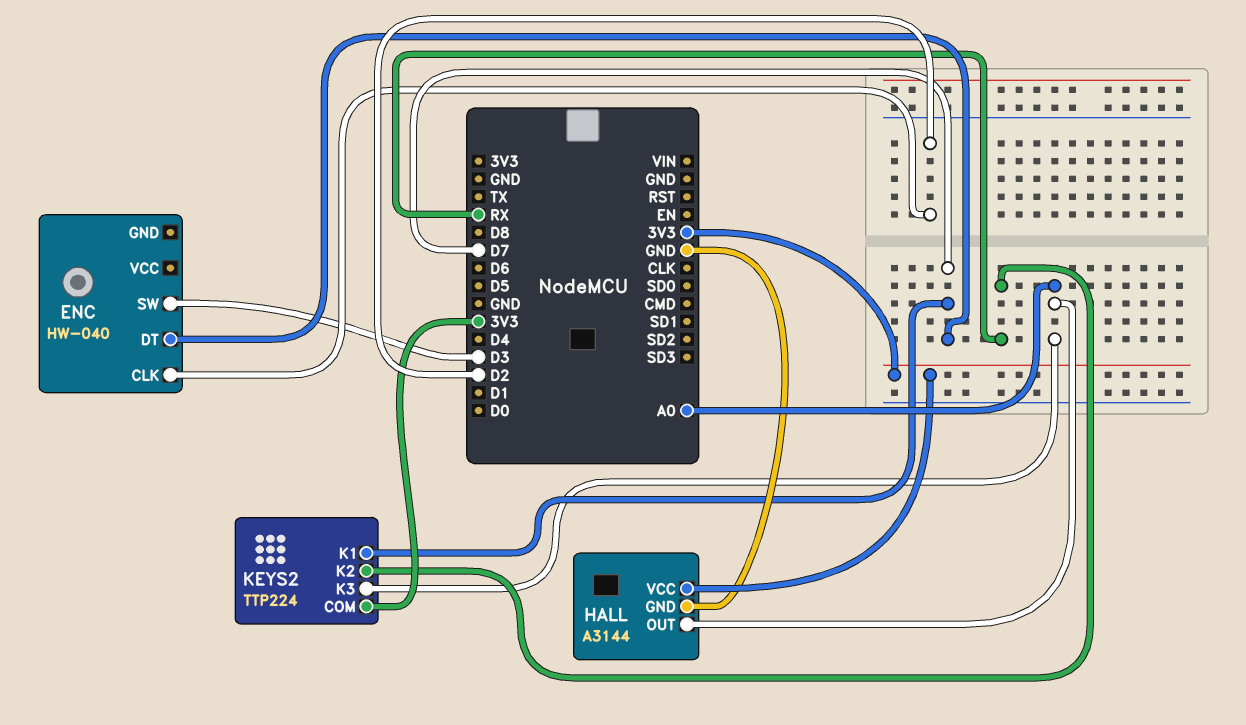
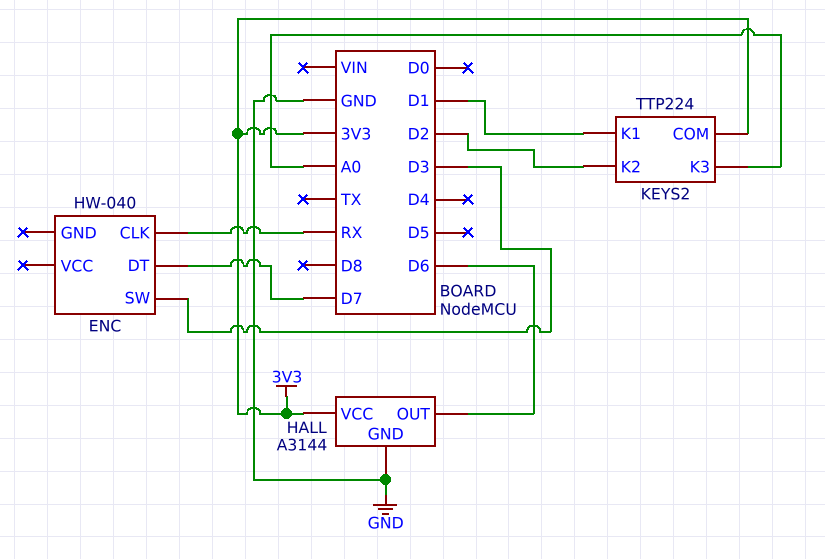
ENC pin CLK: D2 -> RX
HALL pin OUT: A0 -> D6
KEYS2 pin K1: D7 -> D1
KEYS2 pin K2: RX -> D2

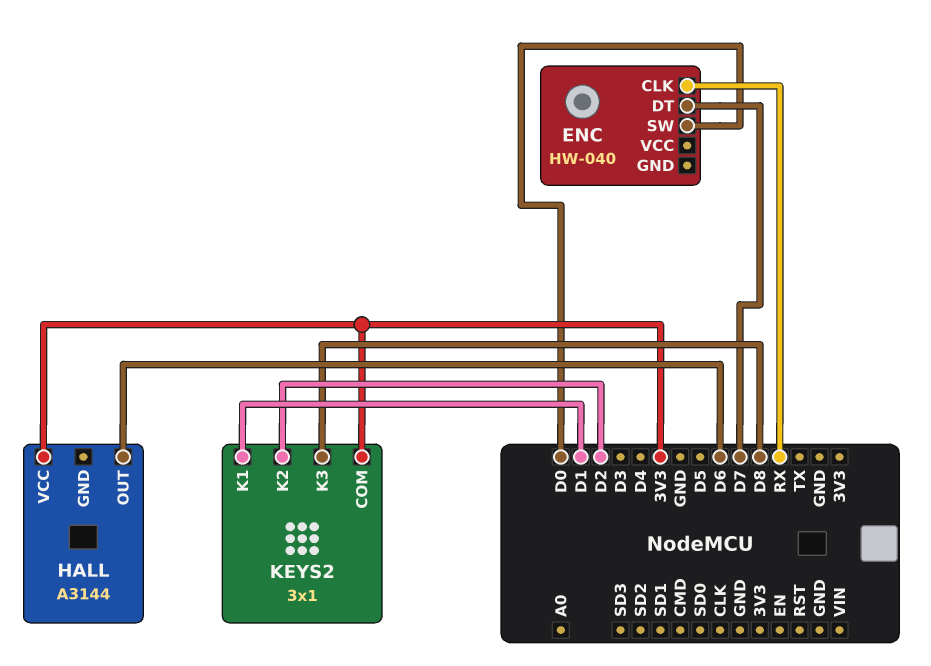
ENC pin SW: D3 -> D0
HALL pin GND: GND -> none
KEYS2: TTP224 -> 3x1
KEYS2 pin K3: A0 -> D8

